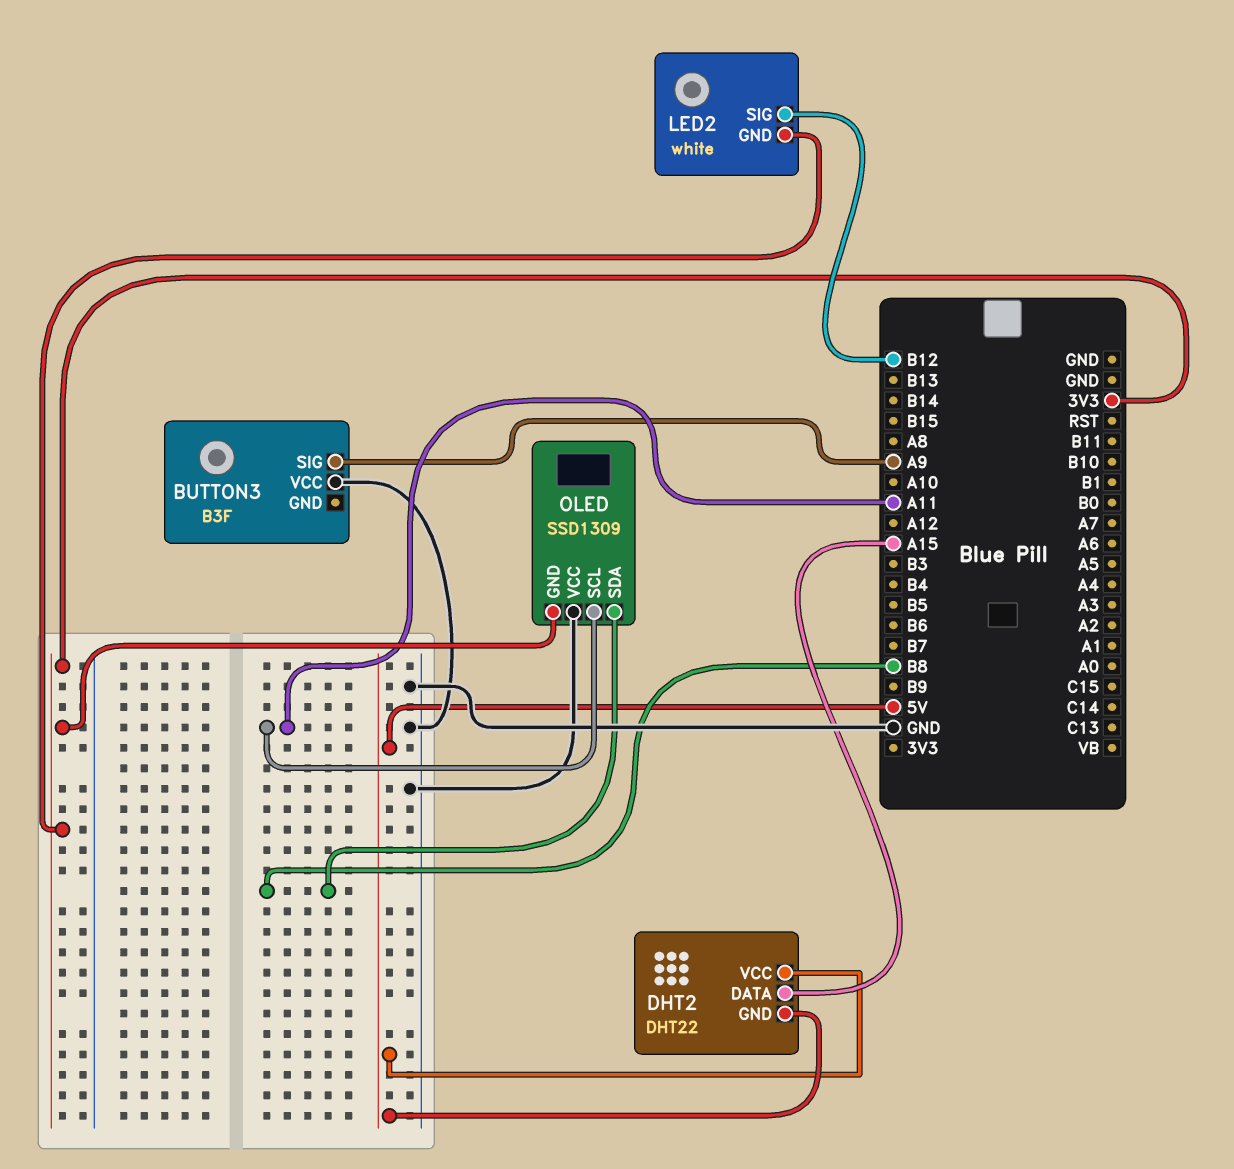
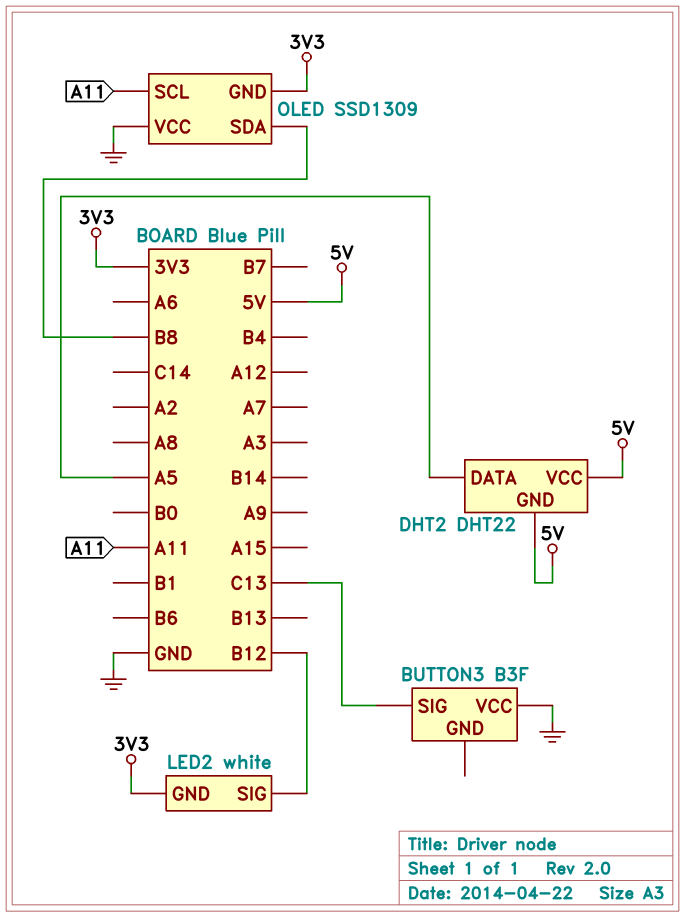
BUTTON3 pin SIG: A9 -> C13
DHT2 pin DATA: A15 -> A5

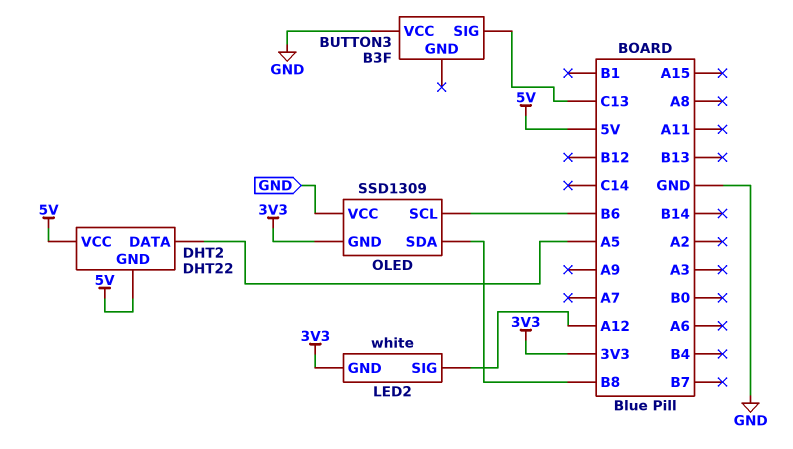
LED2 pin SIG: B12 -> A12
OLED pin SCL: A11 -> B6

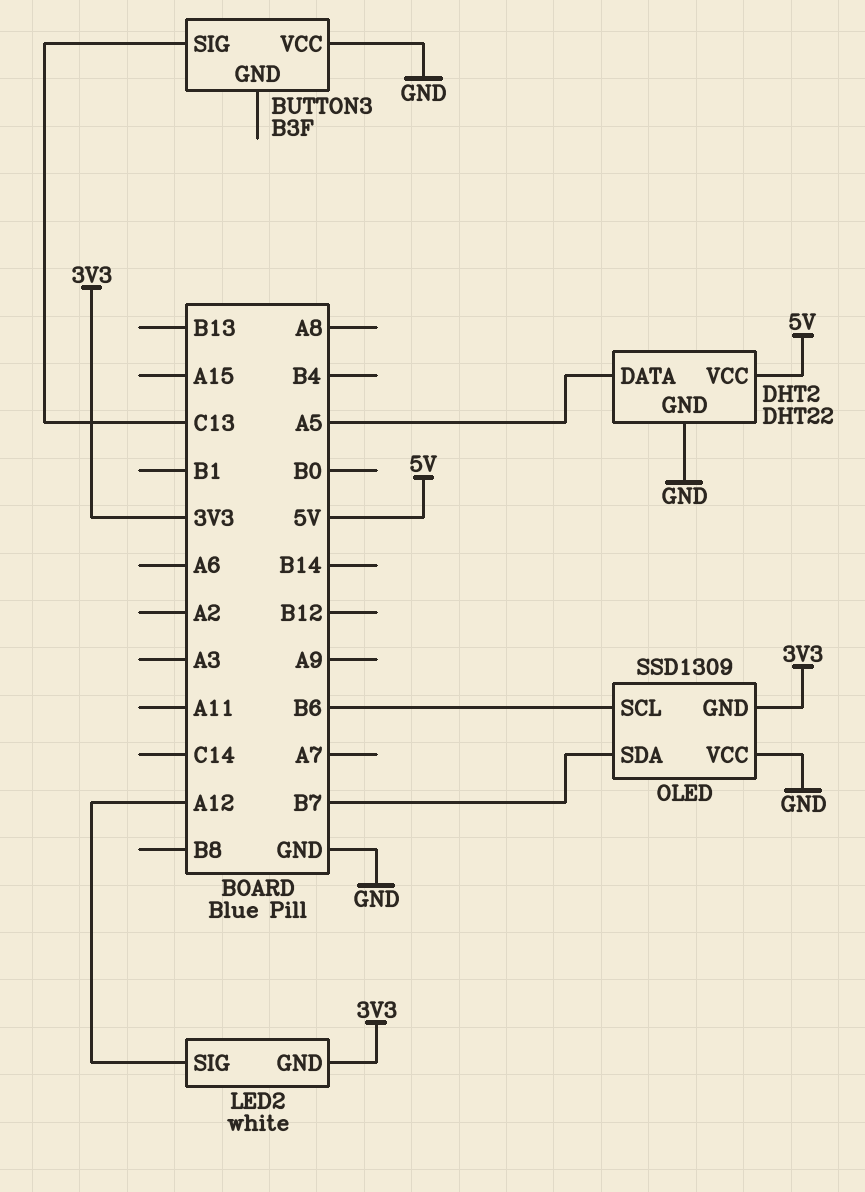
DHT2 pin GND: 5V -> GND
OLED pin SDA: B8 -> B7

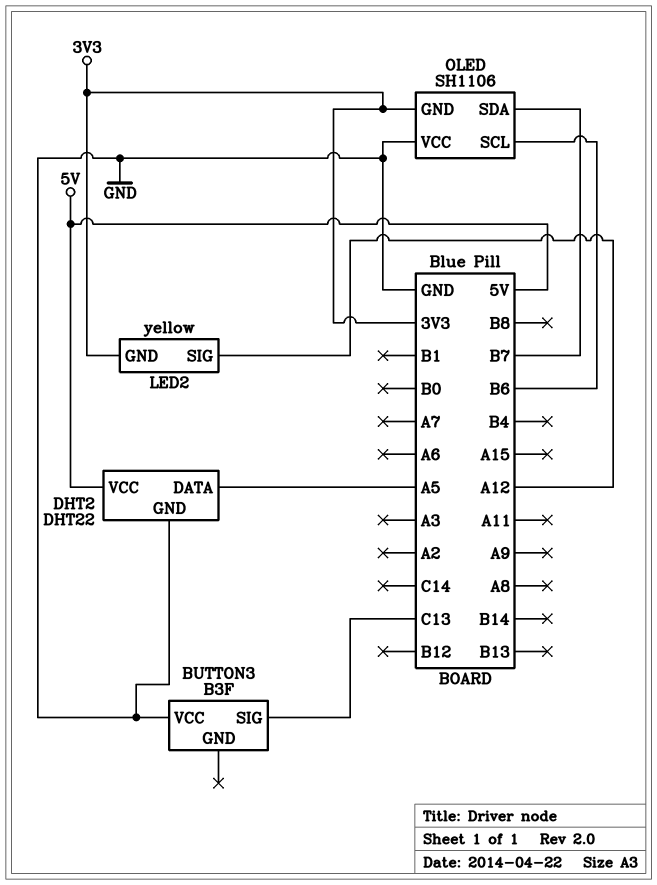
LED2: white -> yellow
OLED: SSD1309 -> SH1106

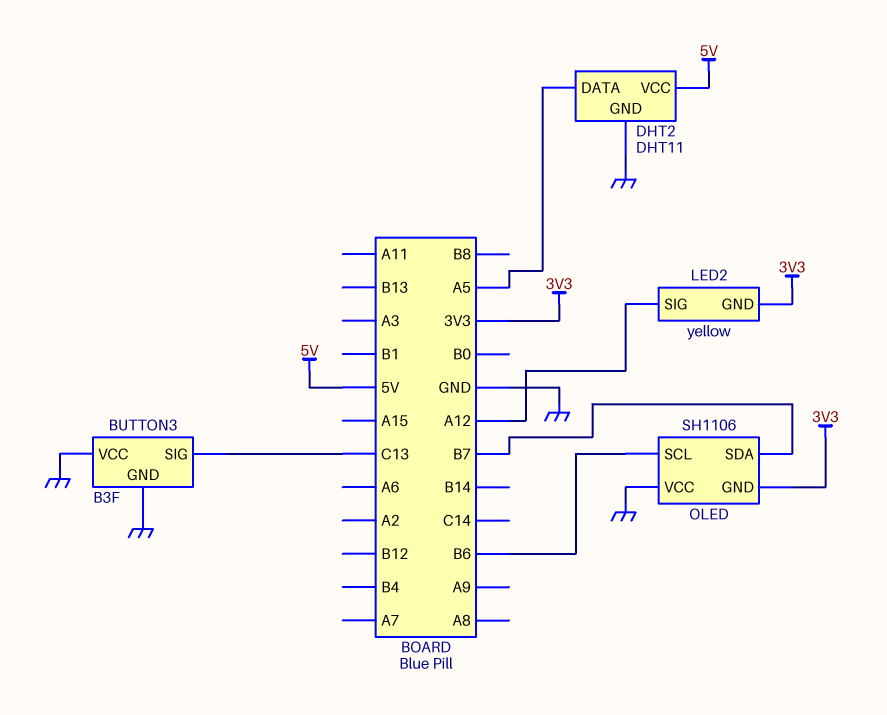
BUTTON3 pin GND: none -> GND
DHT2: DHT22 -> DHT11

